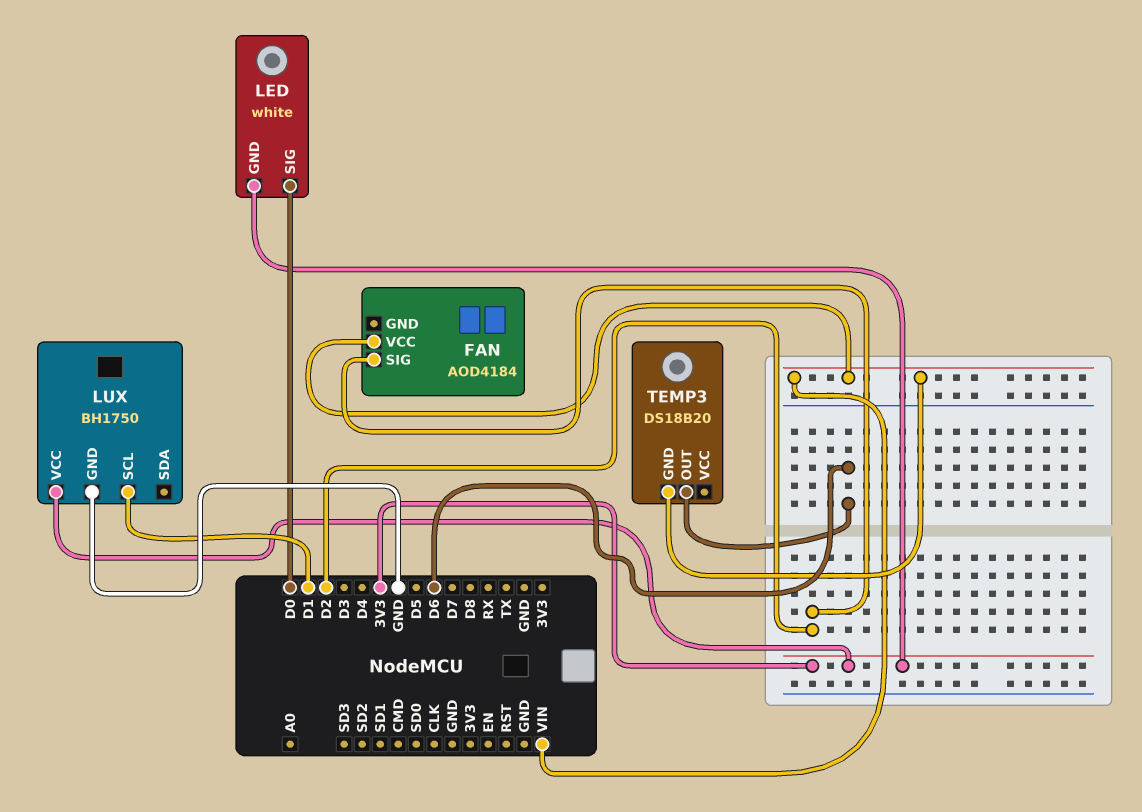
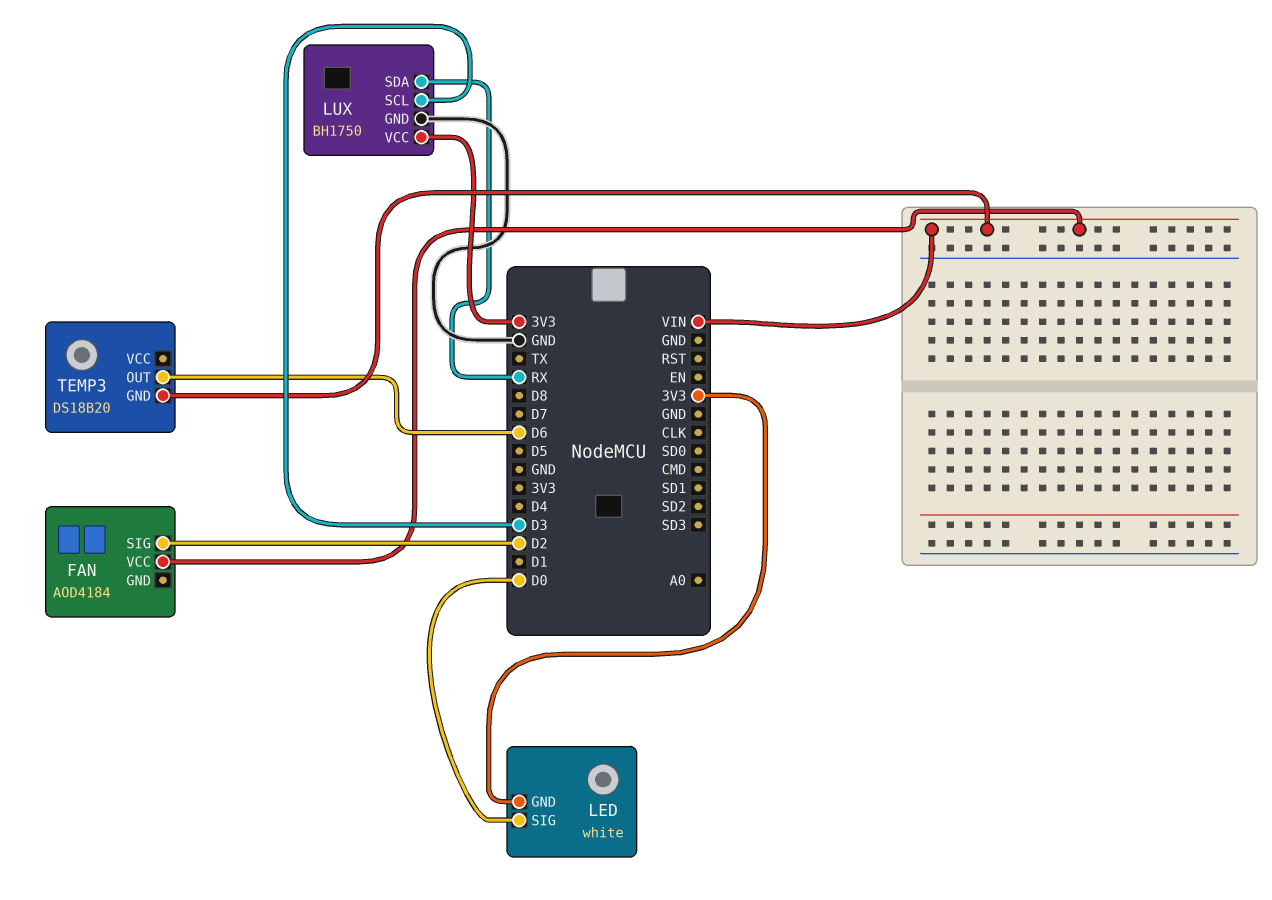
LUX pin SCL: D1 -> D3
LUX pin SDA: none -> RX

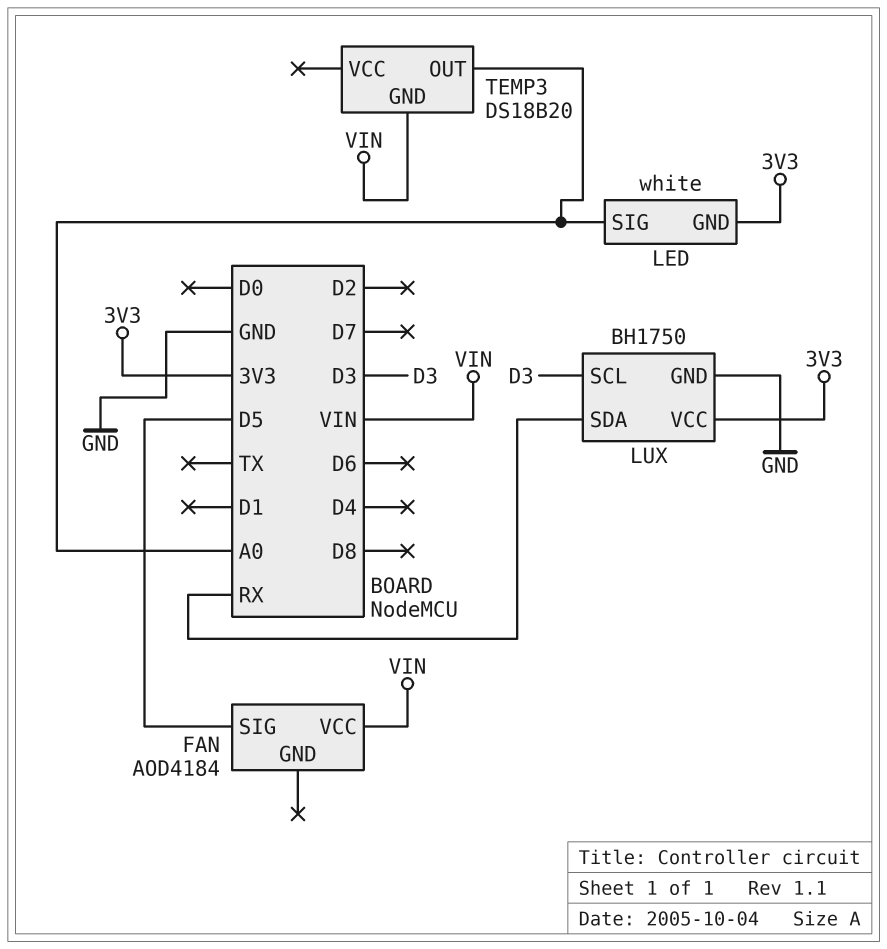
FAN pin SIG: D2 -> D5
LED pin SIG: D0 -> A0
TEMP3 pin OUT: D6 -> A0

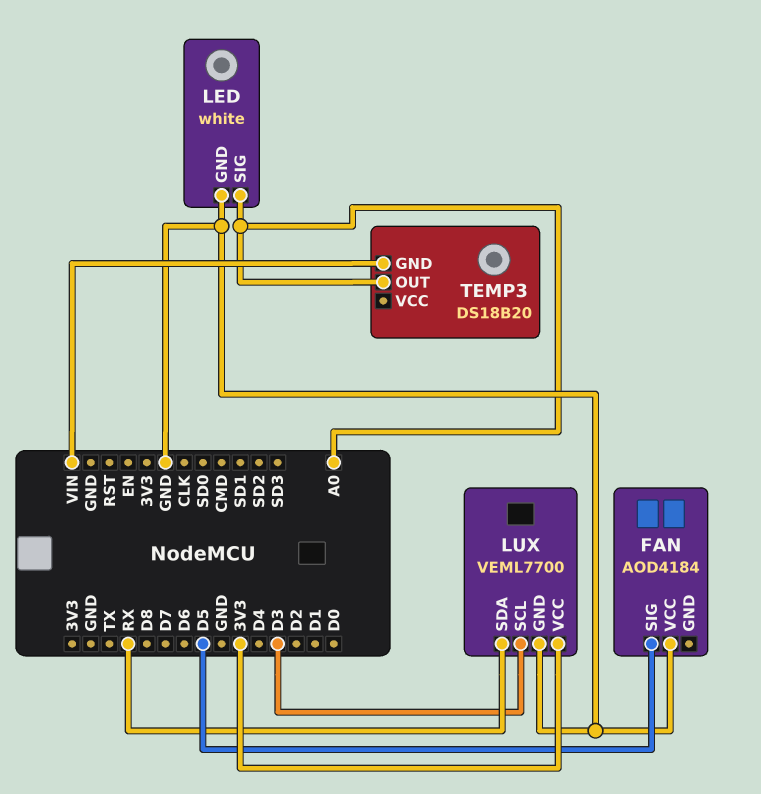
FAN pin VCC: VIN -> GND
LED pin GND: 3V3 -> GND
LUX: BH1750 -> VEML7700

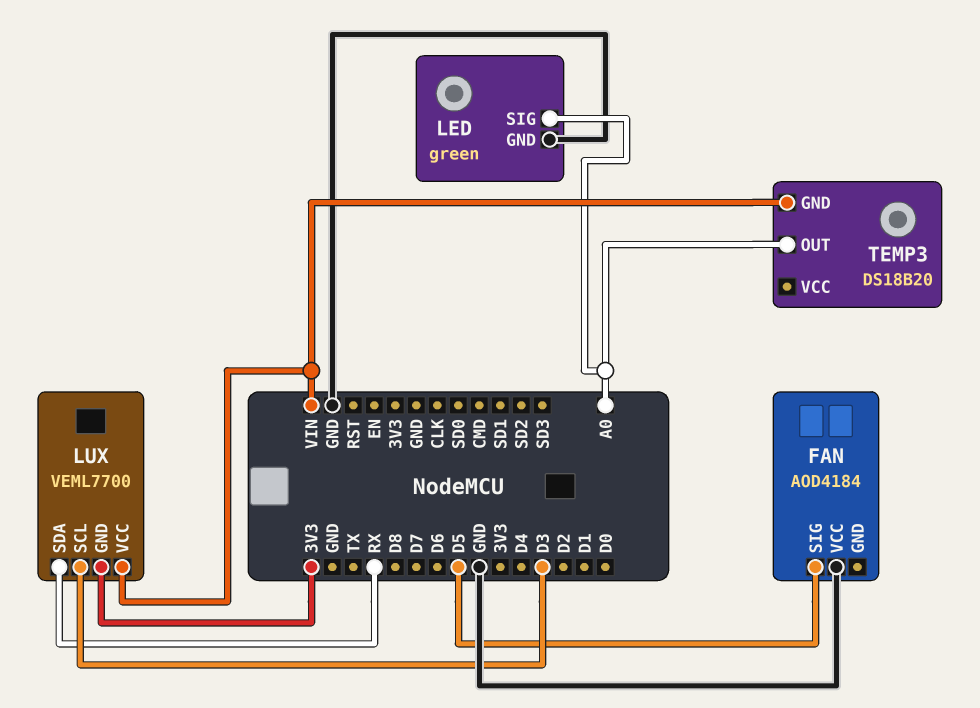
LED: white -> green
LUX pin GND: GND -> 3V3
LUX pin VCC: 3V3 -> VIN

